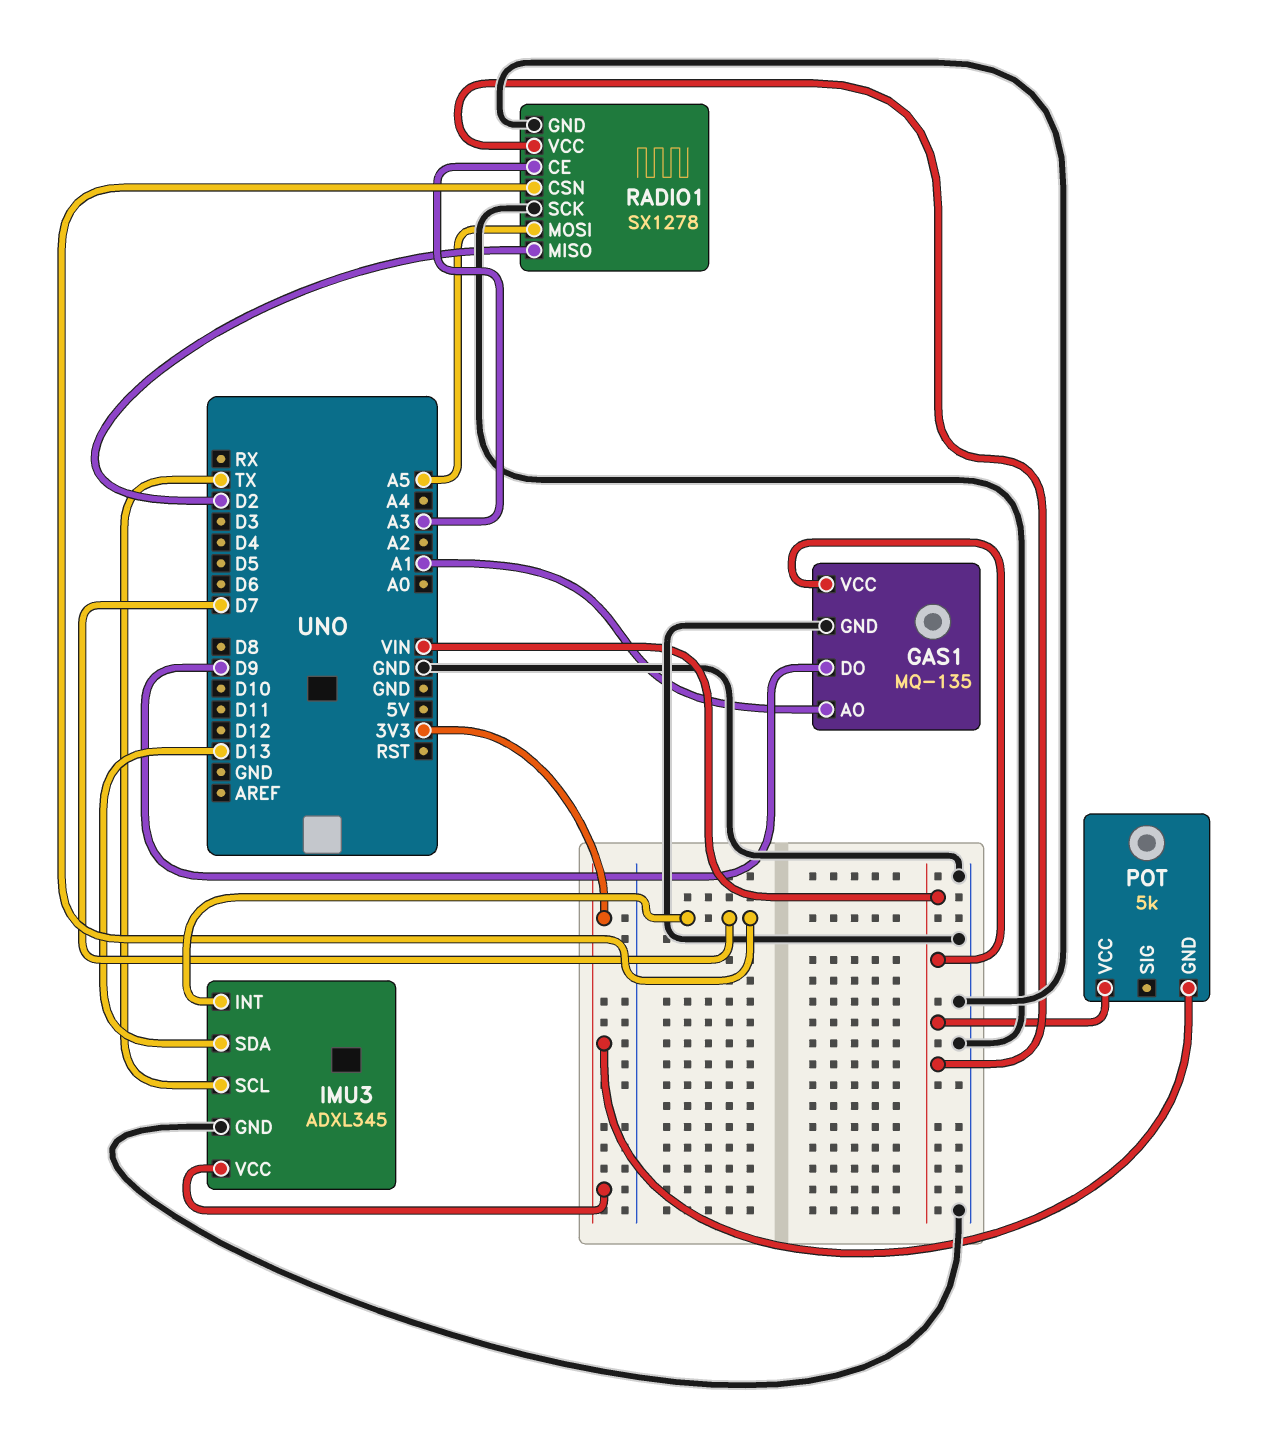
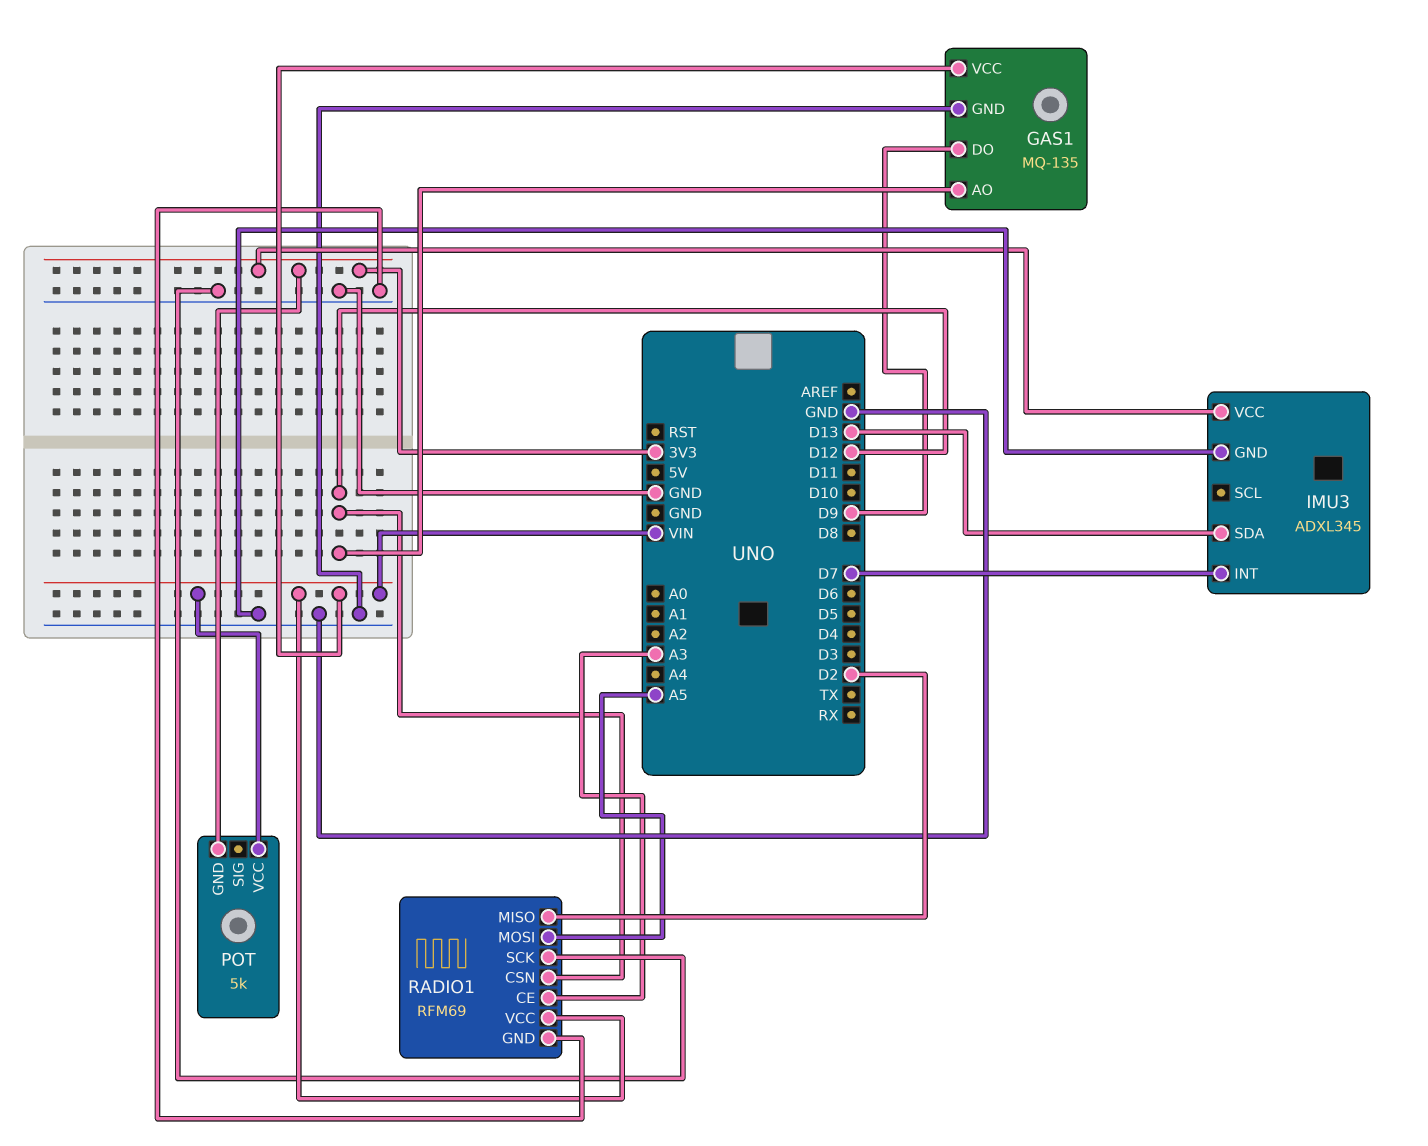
GAS1 pin AO: A1 -> D12
IMU3 pin SCL: TX -> none
RADIO1: SX1278 -> RFM69
RADIO1 pin CSN: D7 -> D12

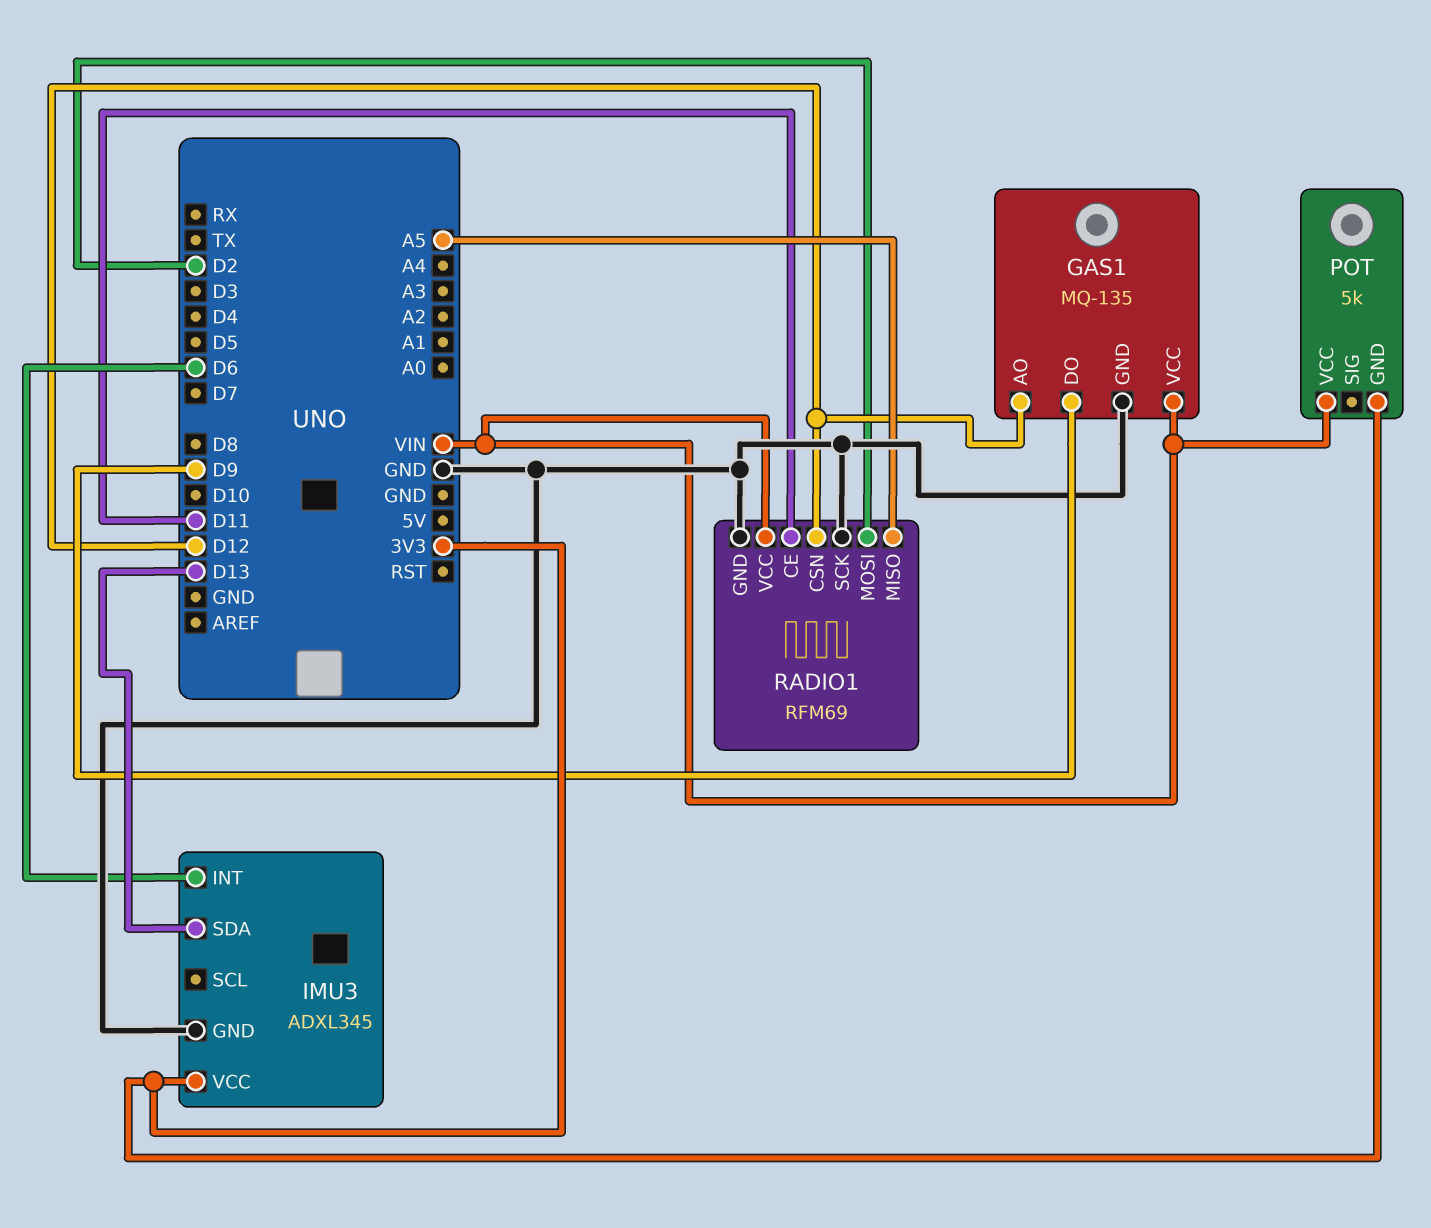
IMU3 pin INT: D7 -> D6
RADIO1 pin CE: A3 -> D11
RADIO1 pin MISO: D2 -> A5
RADIO1 pin MOSI: A5 -> D2

